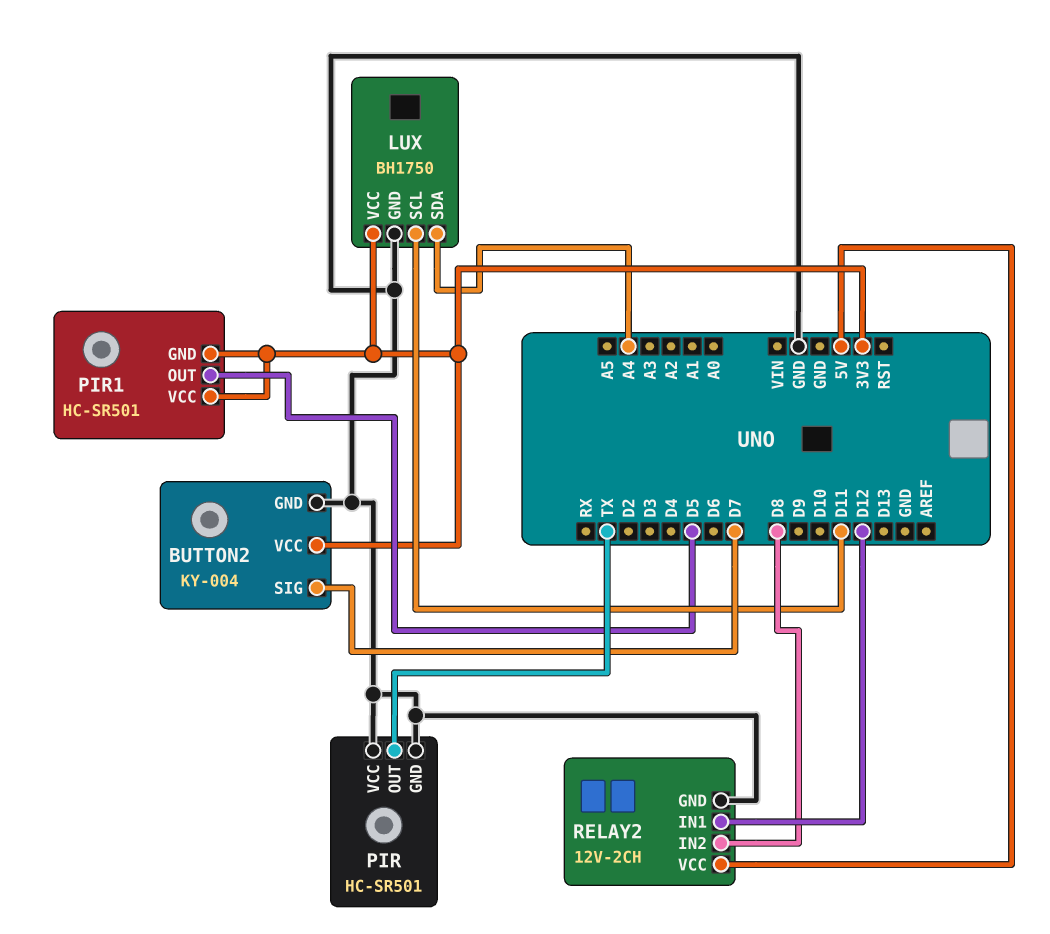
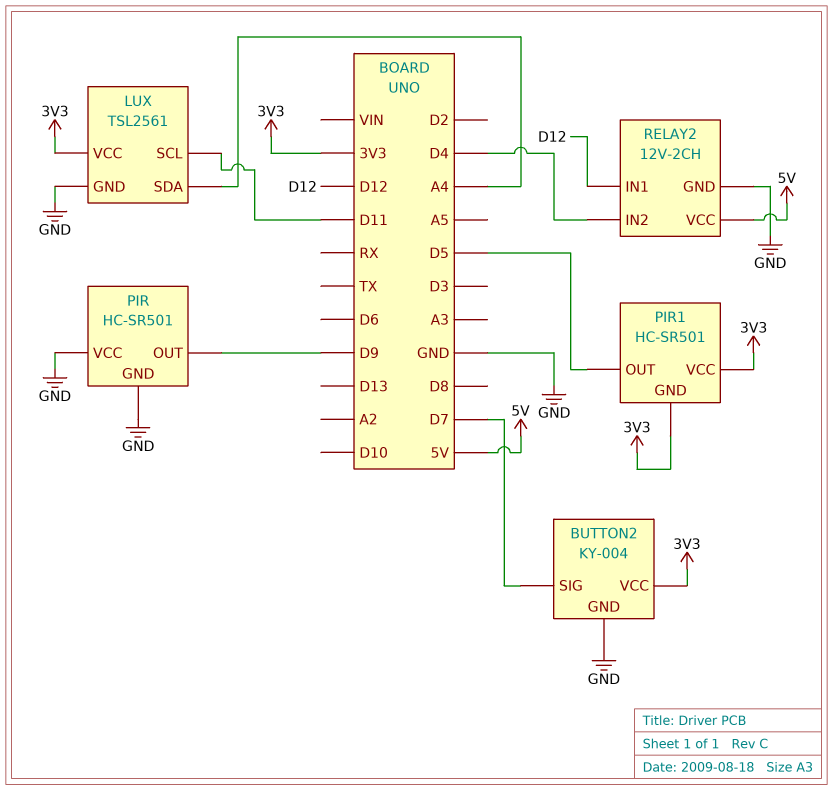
LUX: BH1750 -> TSL2561
PIR pin OUT: TX -> D9
RELAY2 pin IN2: D8 -> D4

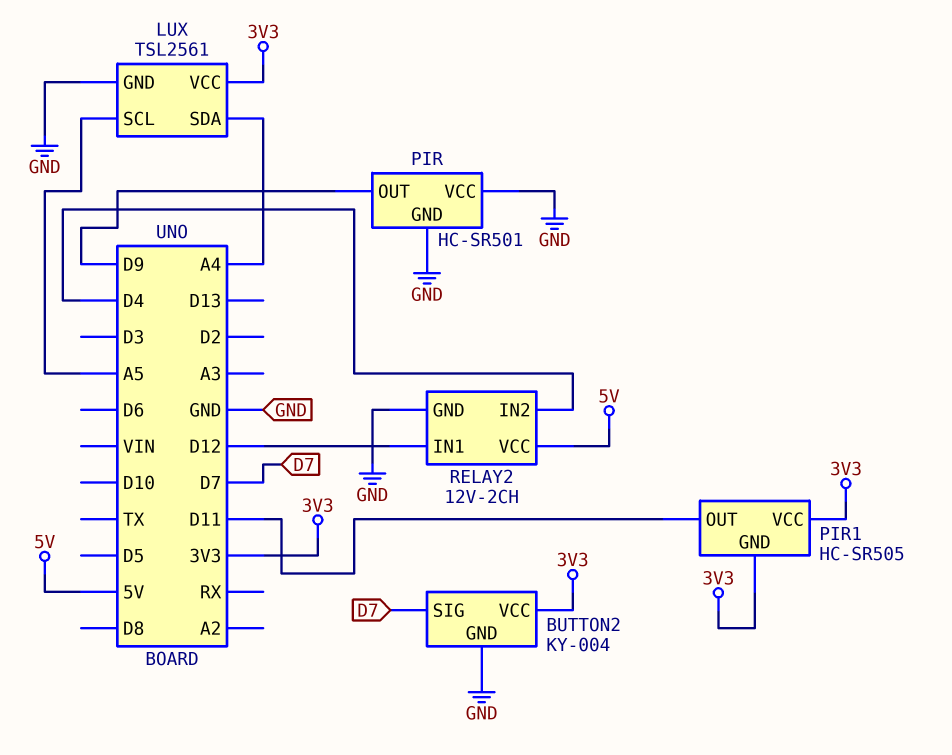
LUX pin SCL: D11 -> A5
PIR1: HC-SR501 -> HC-SR505
PIR1 pin OUT: D5 -> D11

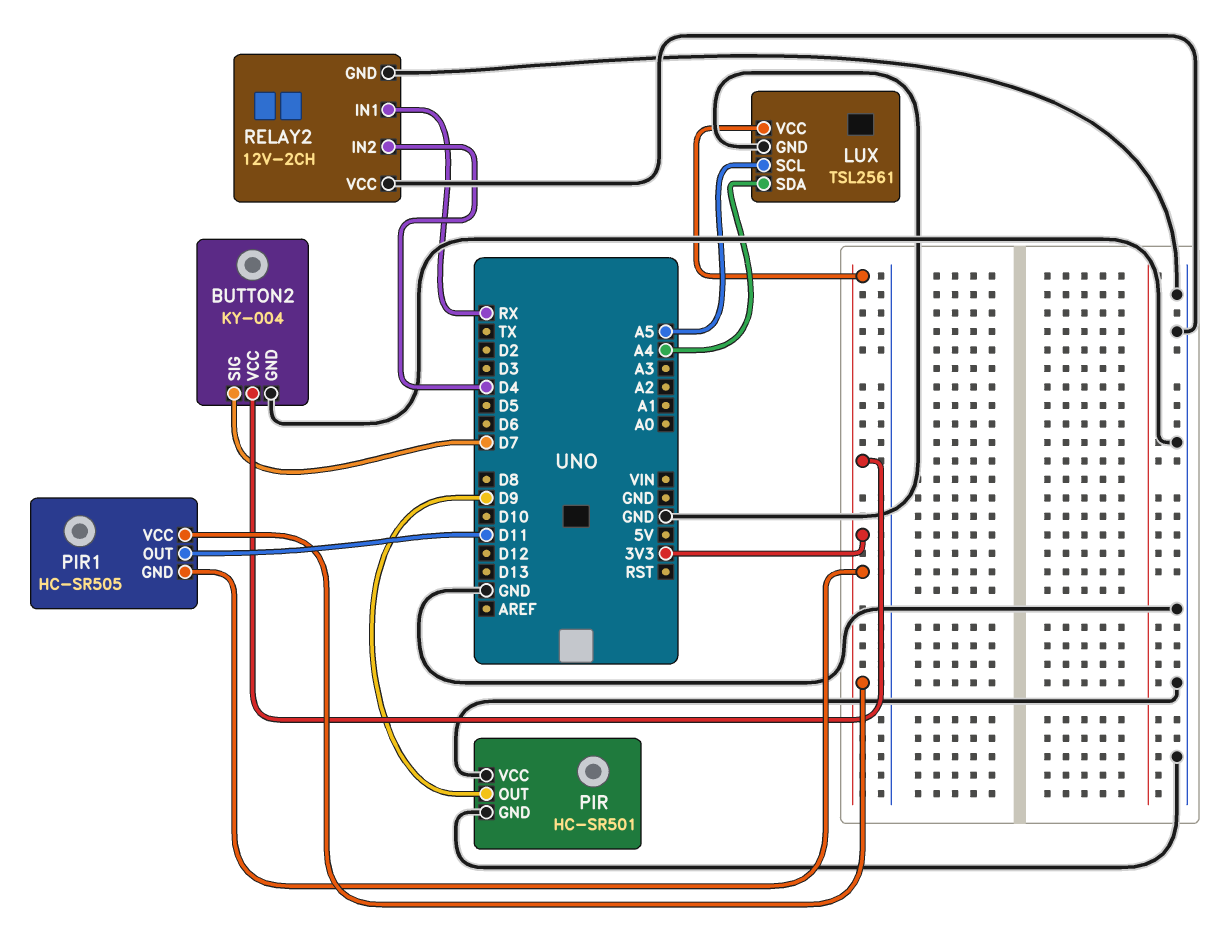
RELAY2 pin IN1: D12 -> RX
RELAY2 pin VCC: 5V -> GND

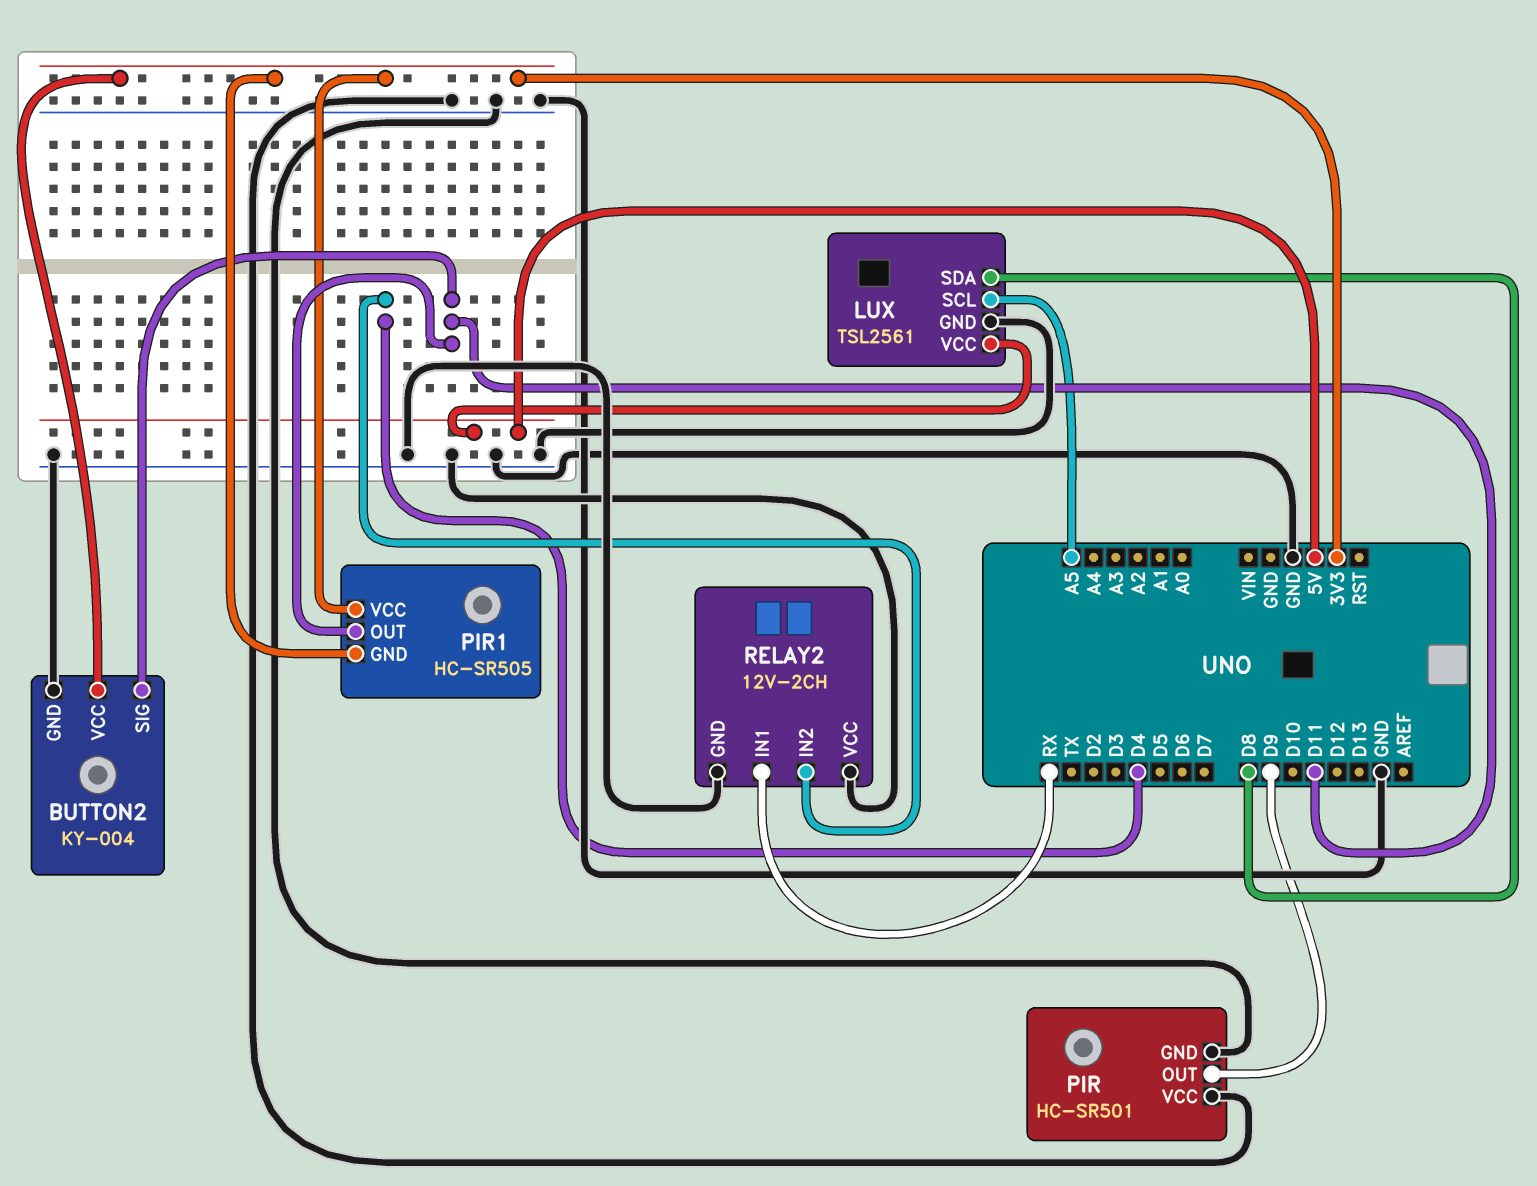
BUTTON2 pin SIG: D7 -> D11
LUX pin SDA: A4 -> D8
LUX pin VCC: 3V3 -> 5V

